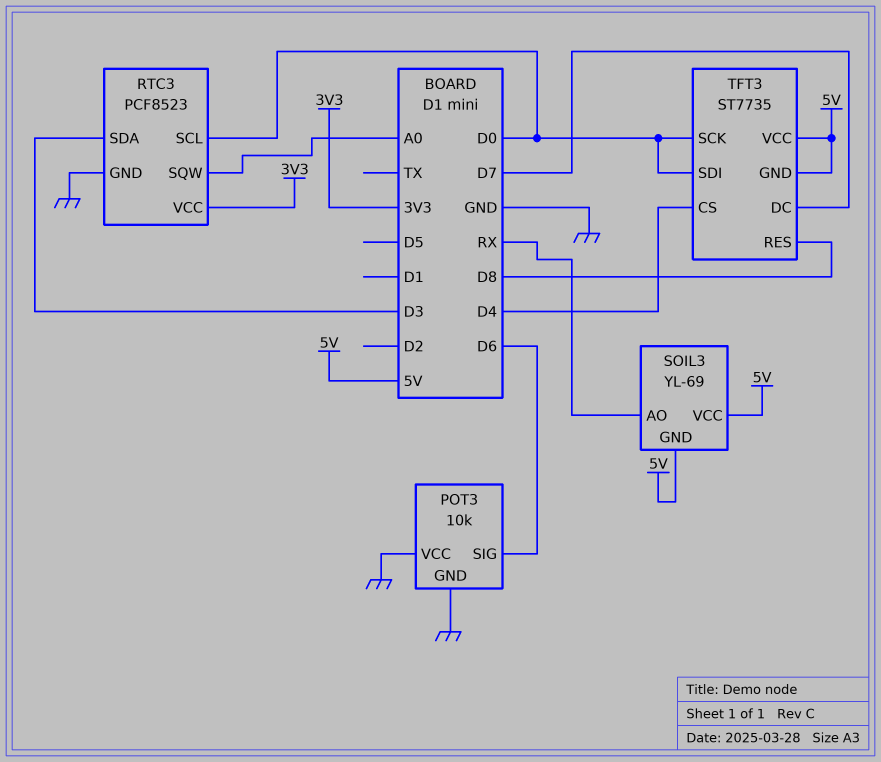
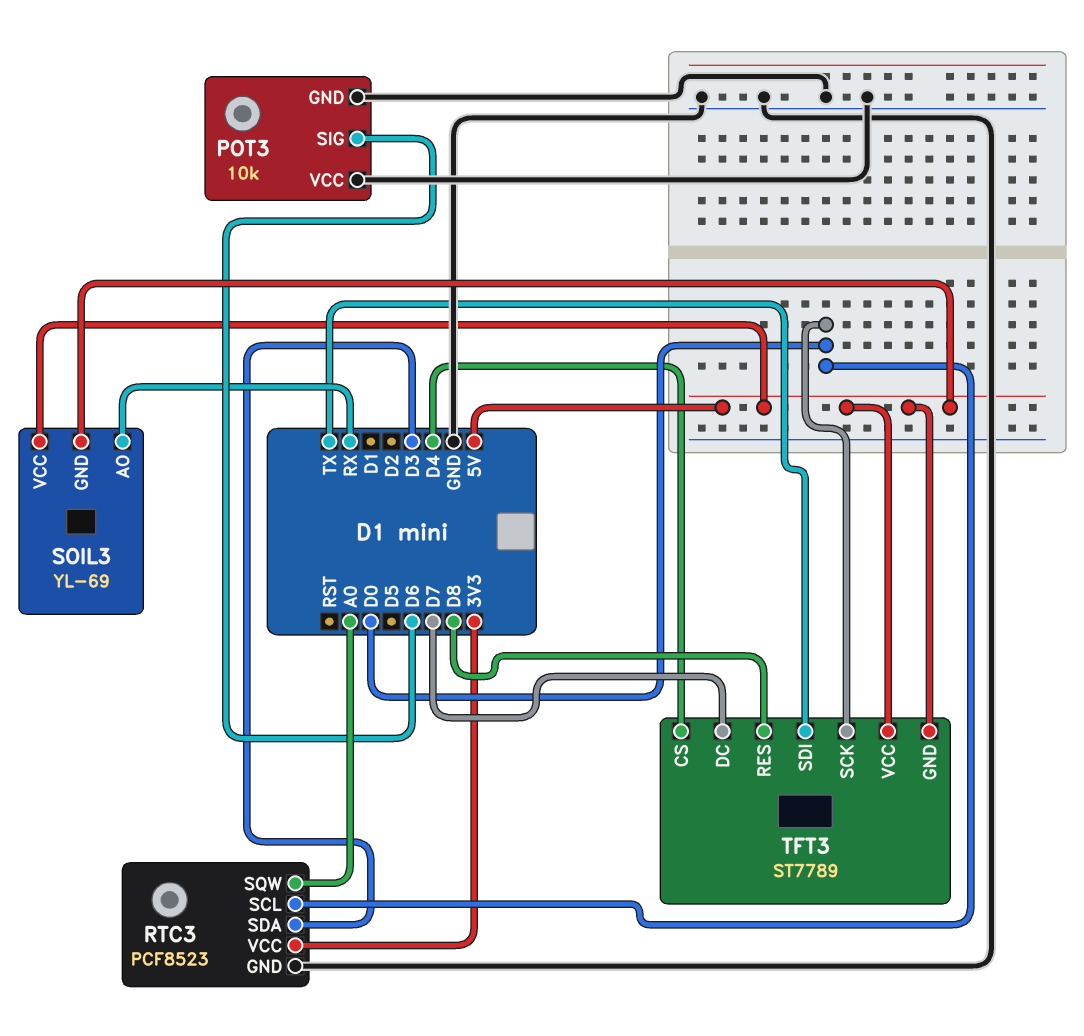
TFT3: ST7735 -> ST7789
TFT3 pin SDI: D0 -> TX

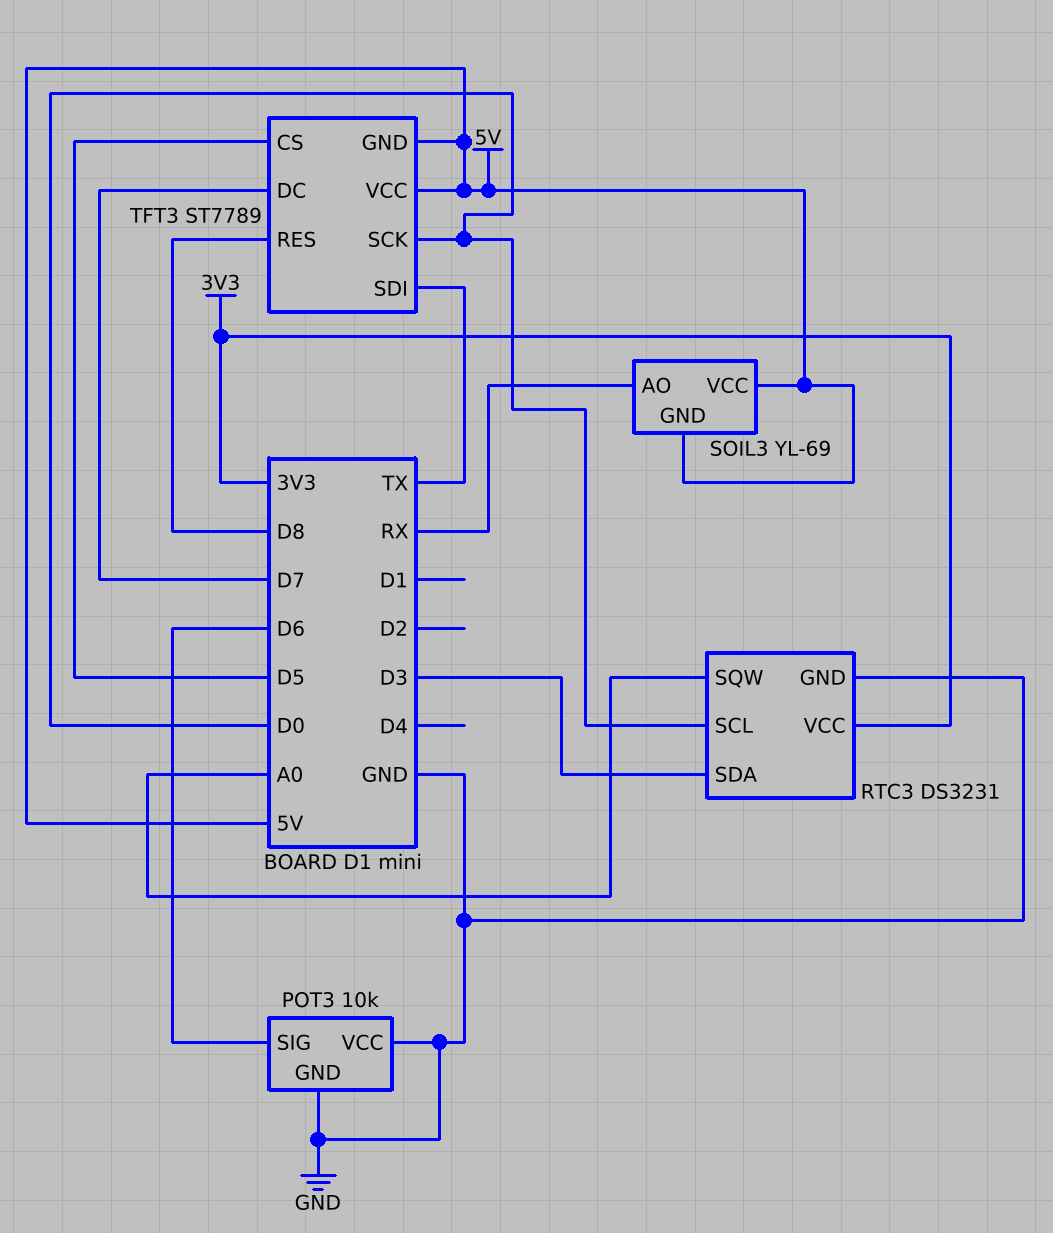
RTC3: PCF8523 -> DS3231
TFT3 pin CS: D4 -> D5

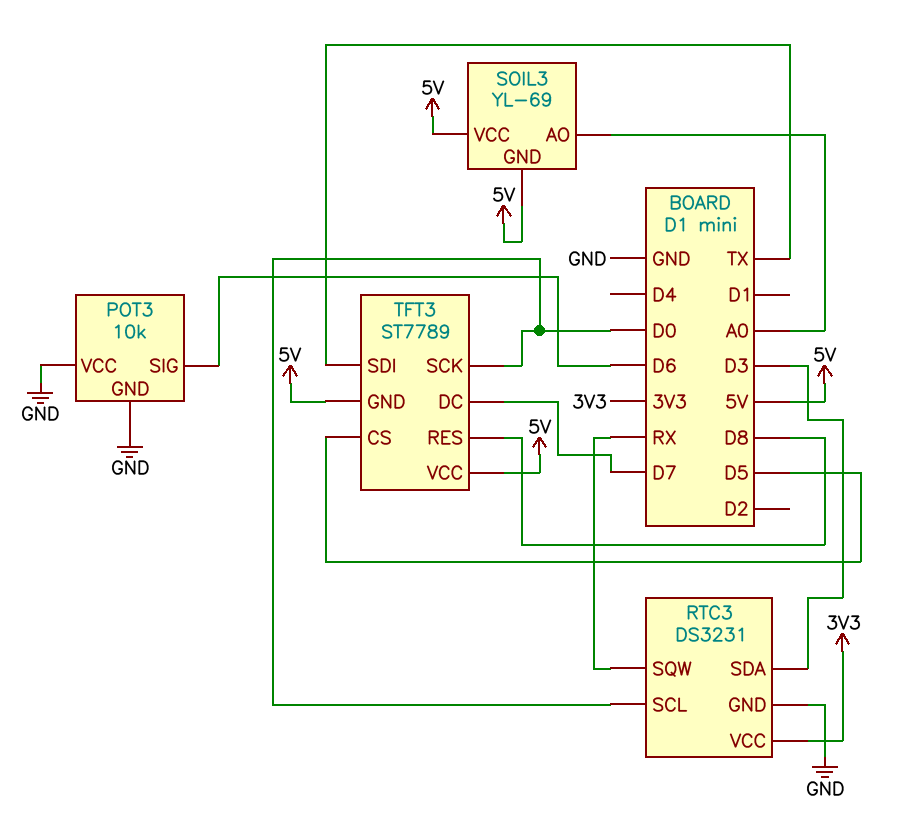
RTC3 pin SQW: A0 -> RX
SOIL3 pin AO: RX -> A0

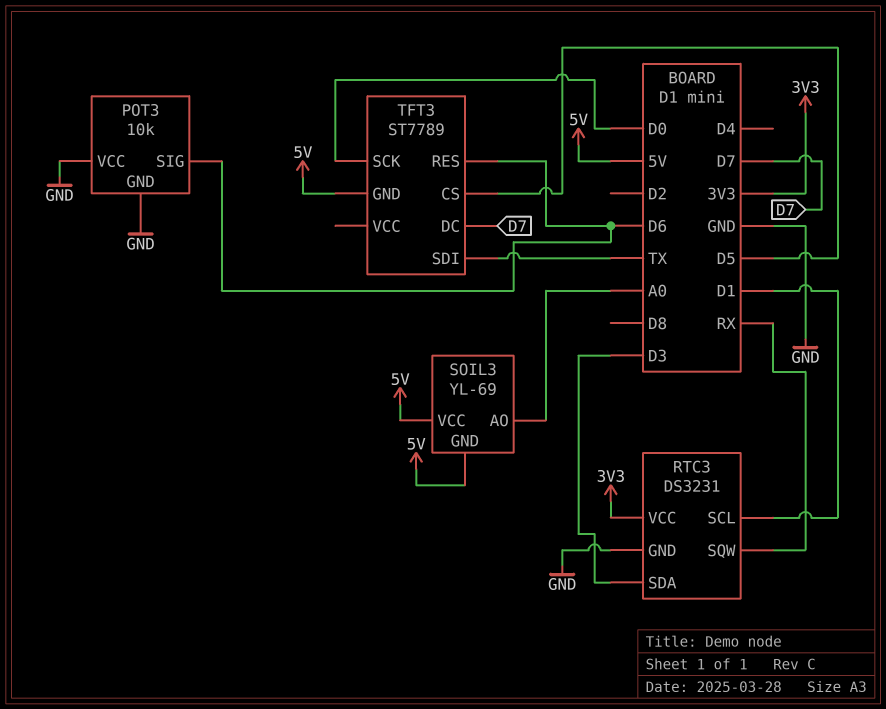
RTC3 pin SCL: D0 -> D1
TFT3 pin RES: D8 -> D6
TFT3 pin VCC: 5V -> none

